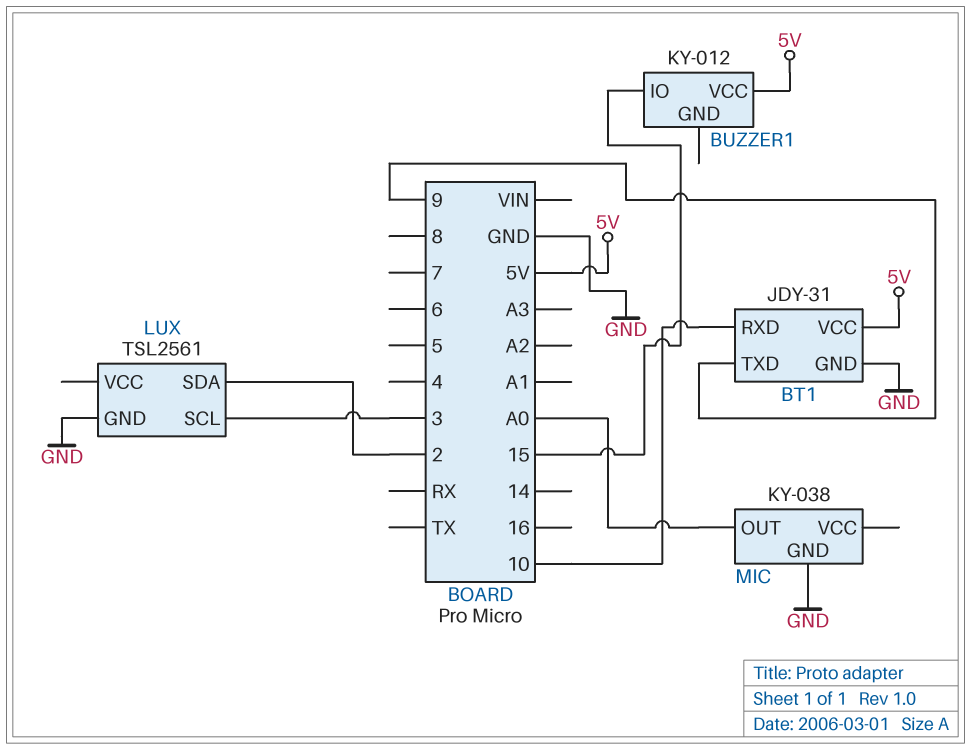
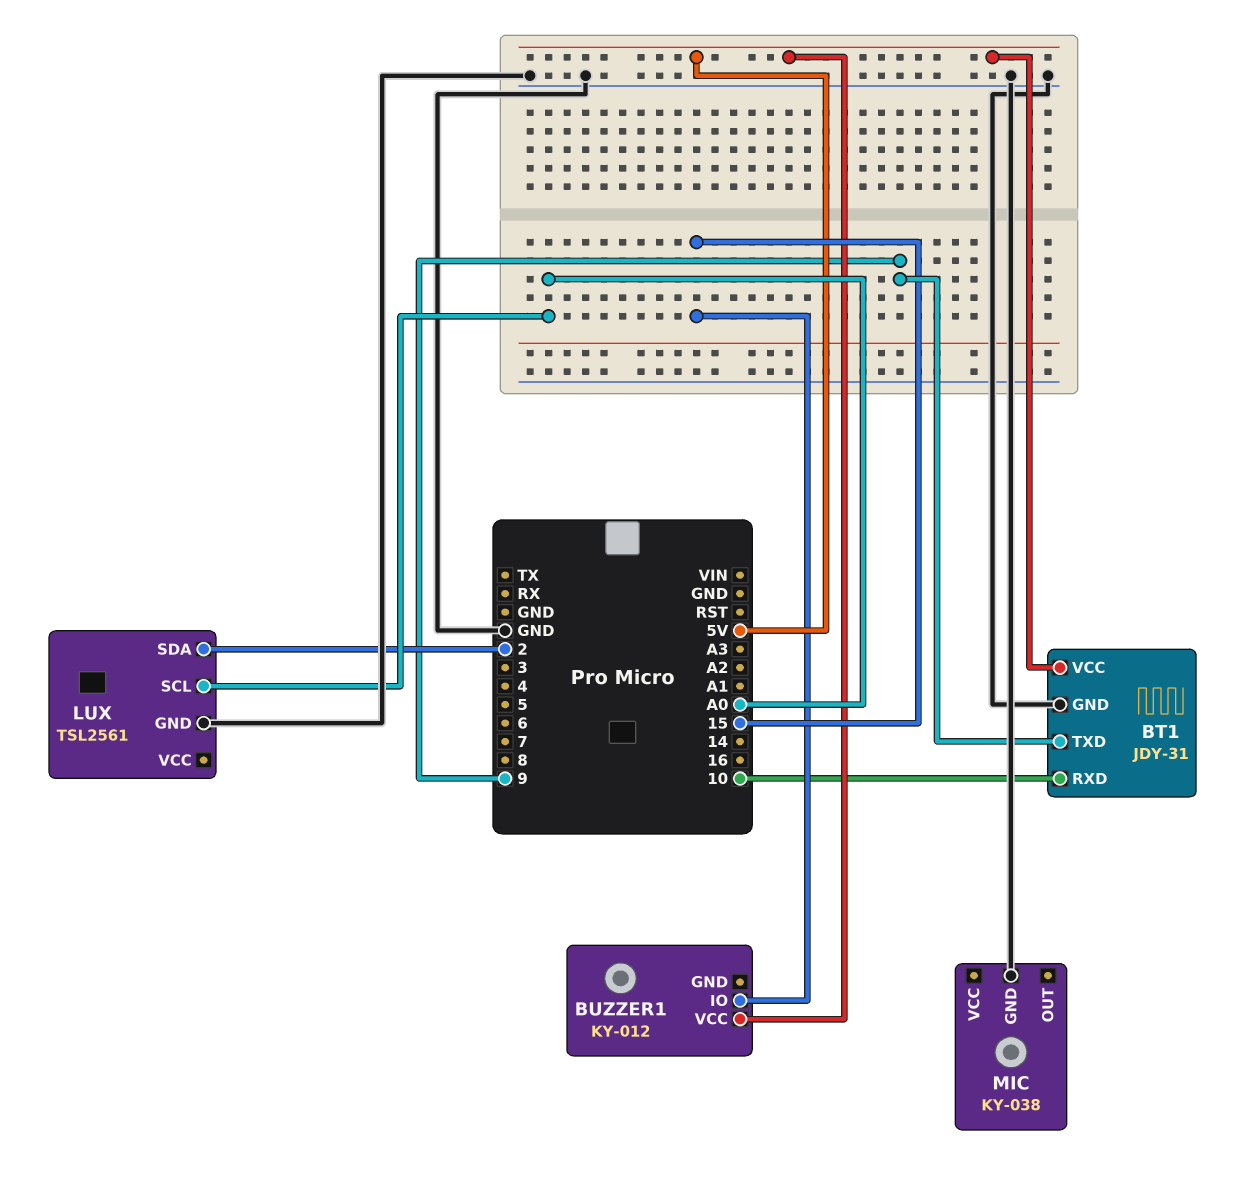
LUX pin SCL: 3 -> A0
MIC pin OUT: A0 -> none

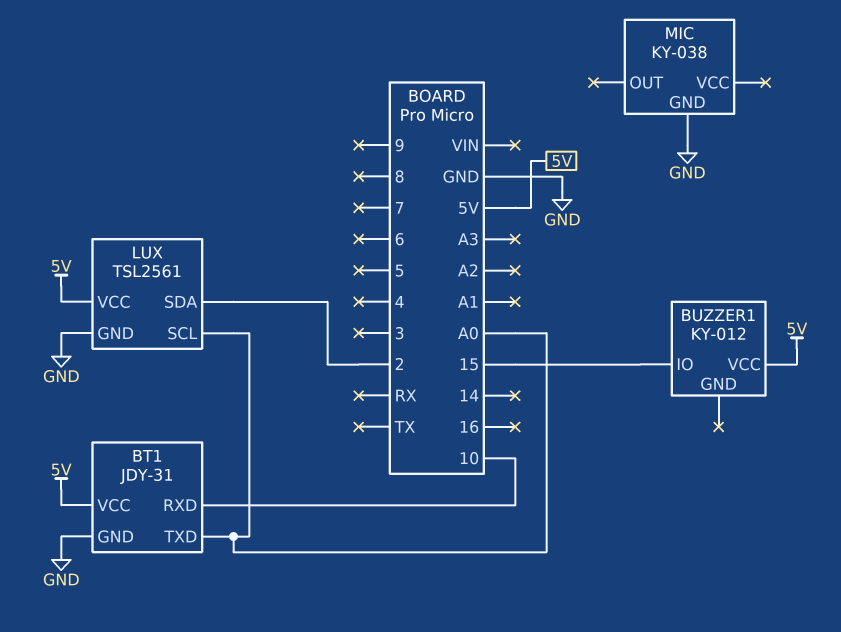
BT1 pin TXD: 9 -> A0
LUX pin VCC: none -> 5V

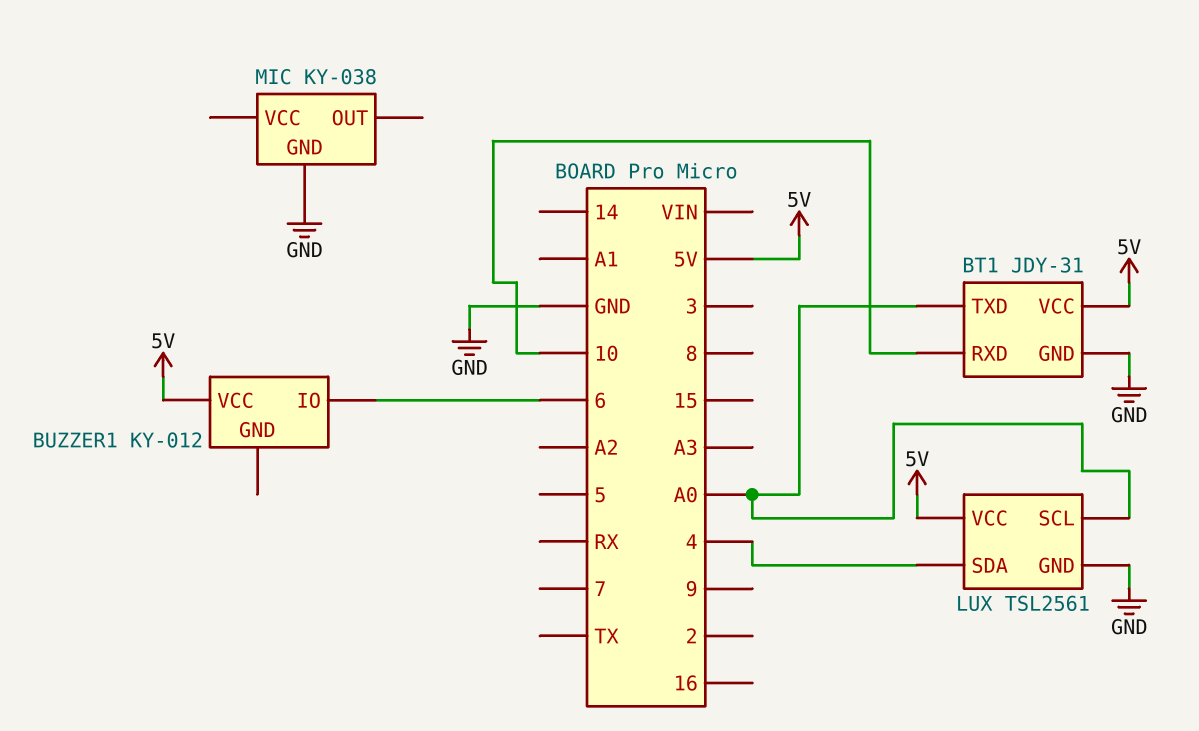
BUZZER1 pin IO: 15 -> 6
LUX pin SDA: 2 -> 4

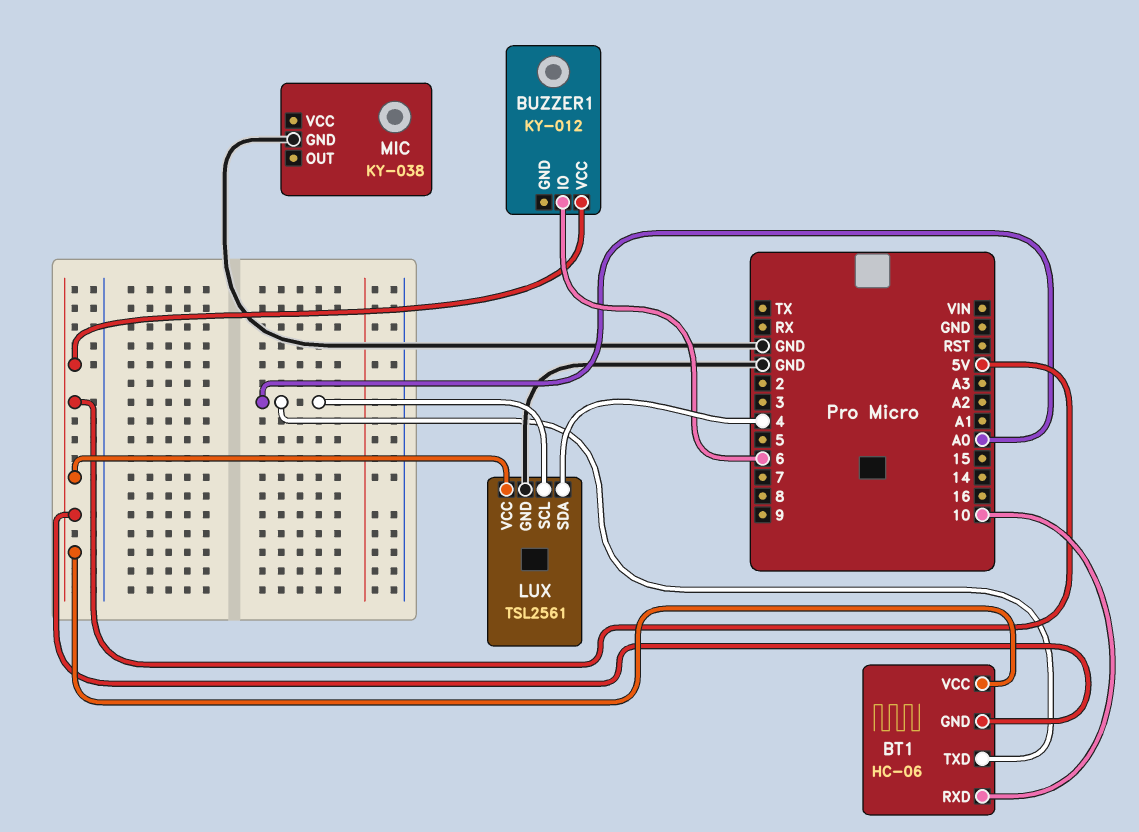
BT1: JDY-31 -> HC-06
BT1 pin GND: GND -> 5V

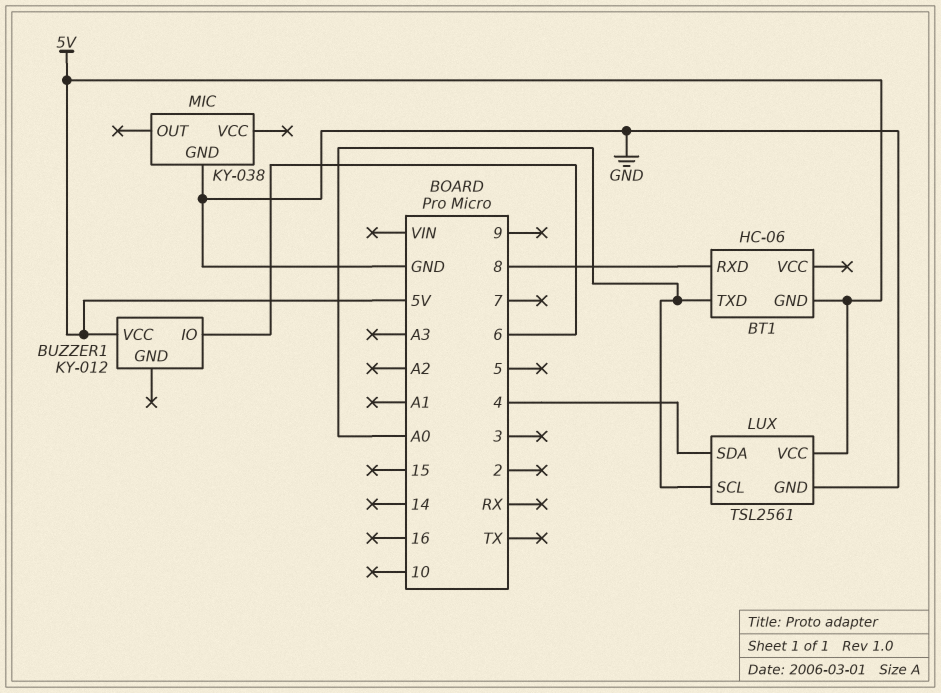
BT1 pin RXD: 10 -> 8
BT1 pin VCC: 5V -> none

